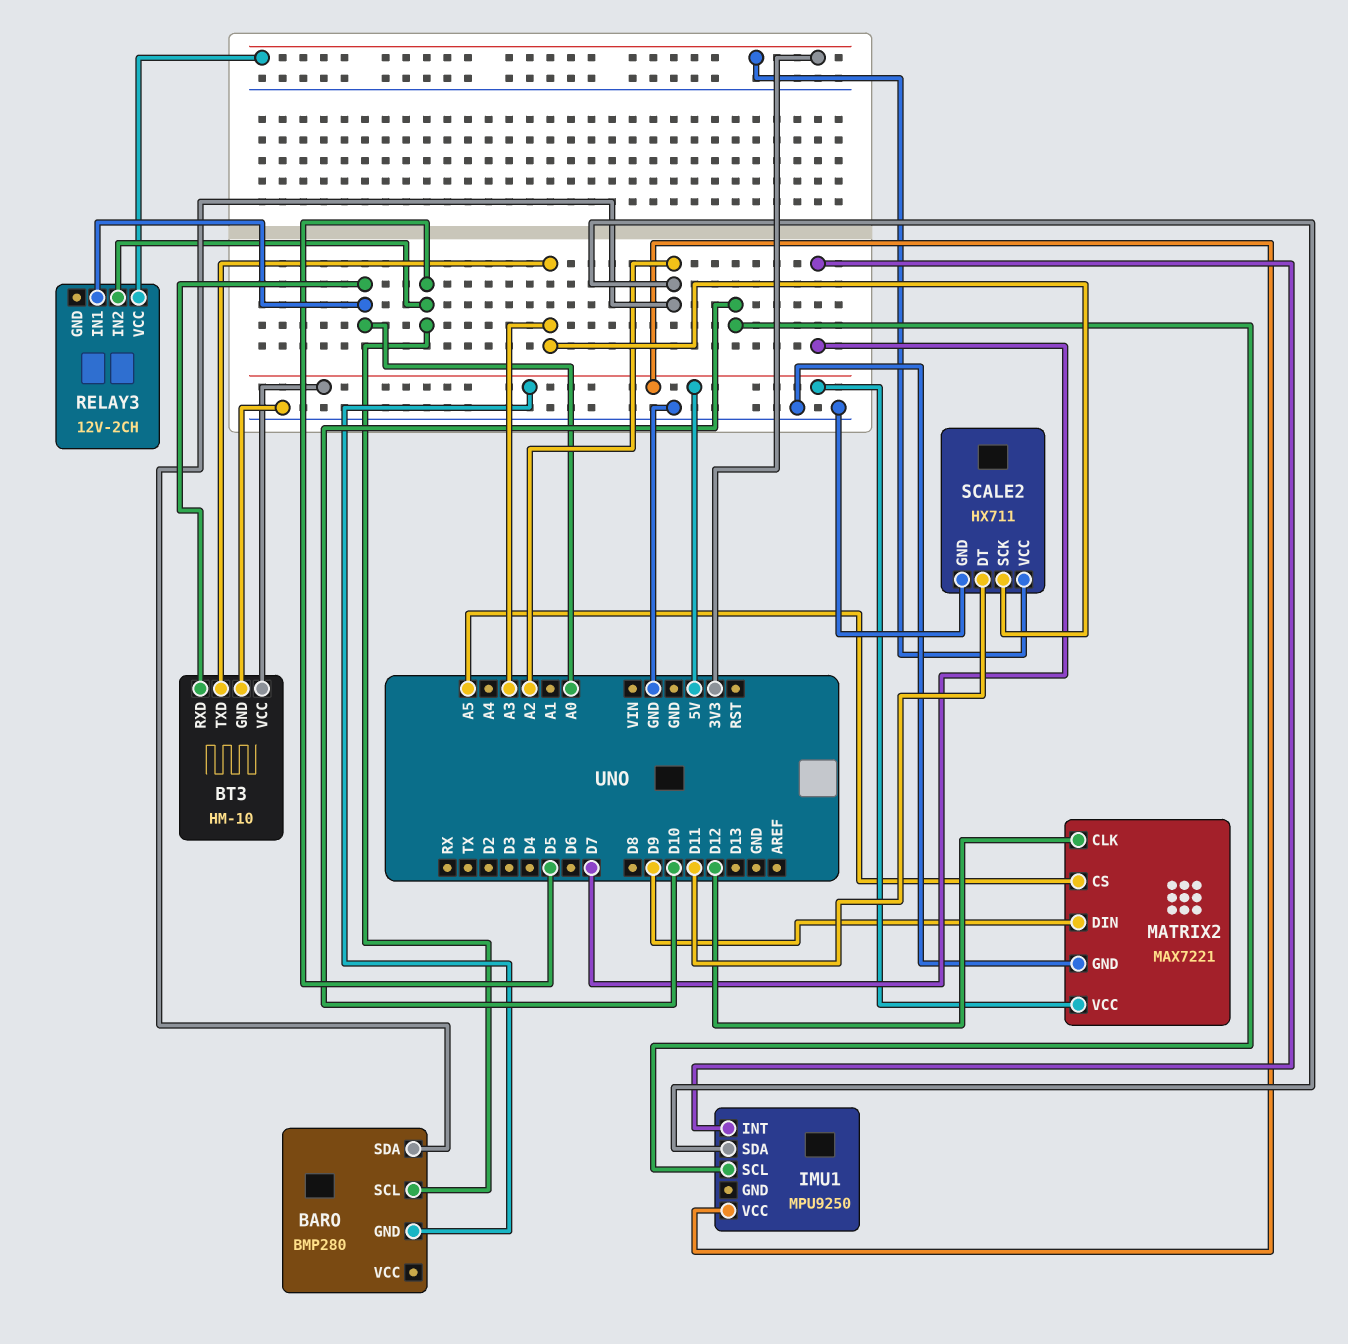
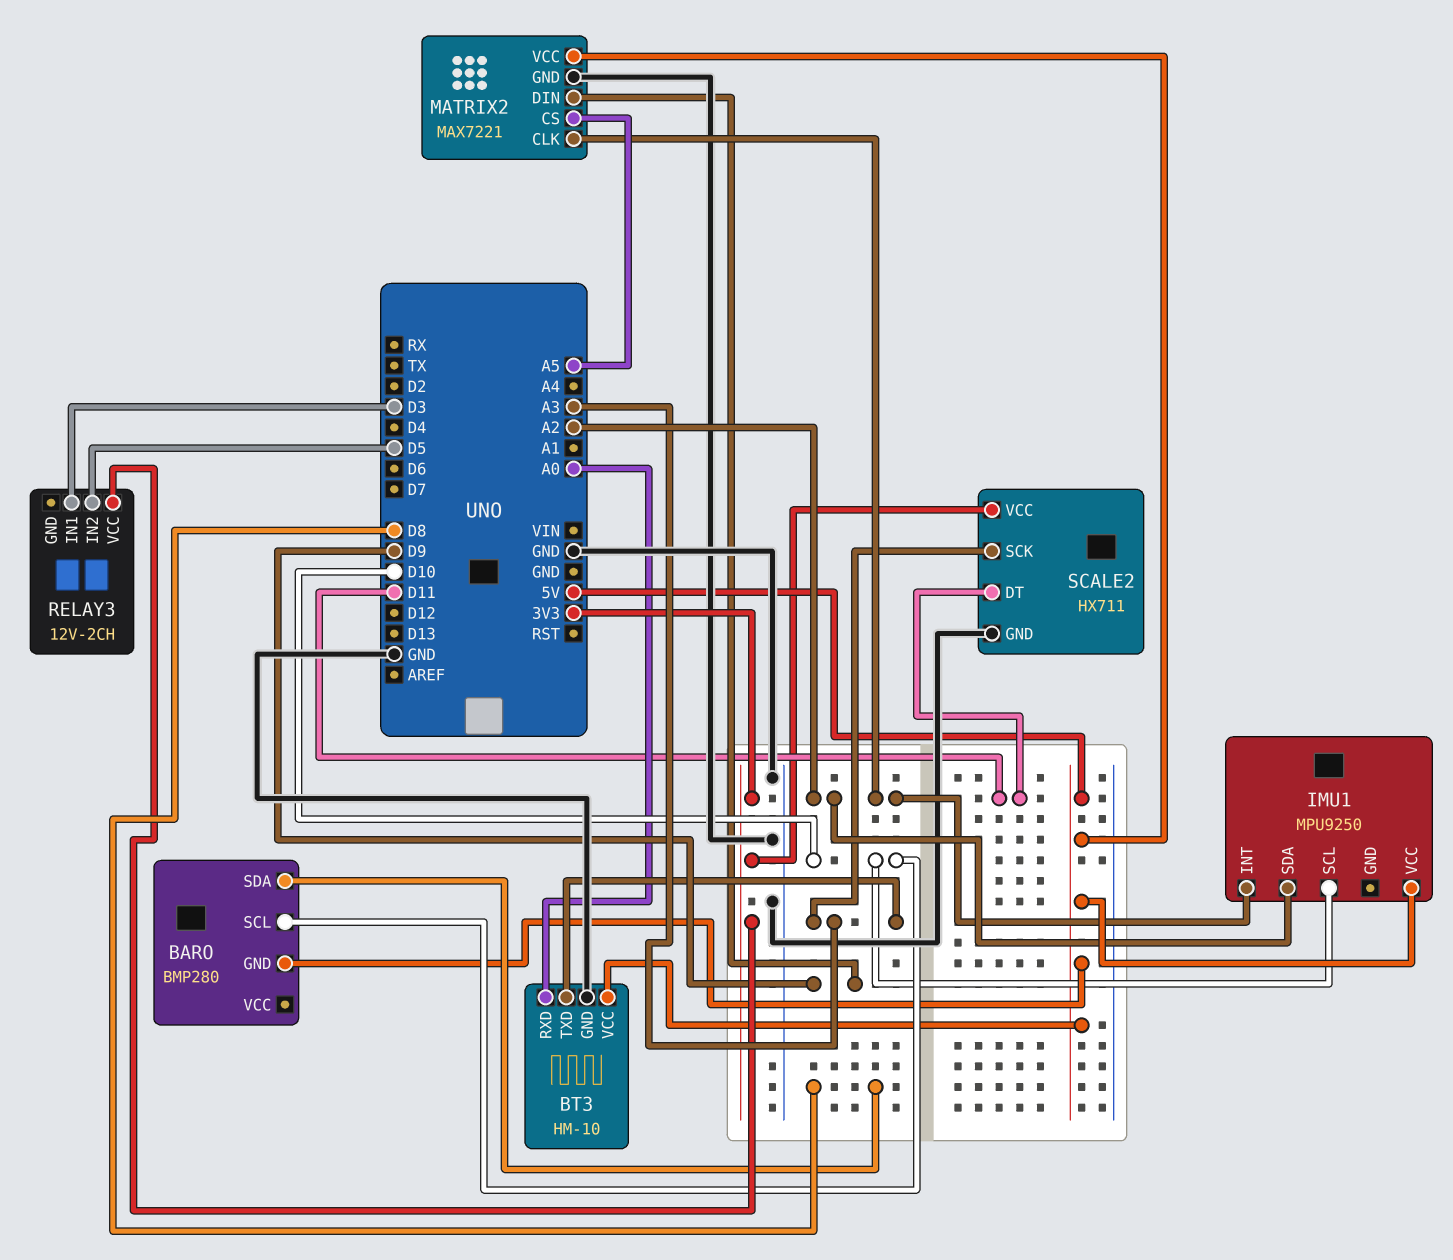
BARO pin SCL: D5 -> D10
BARO pin SDA: A2 -> D8
IMU1 pin INT: D7 -> A2
MATRIX2 pin CLK: D12 -> A2
RELAY3 pin IN1: A0 -> D3

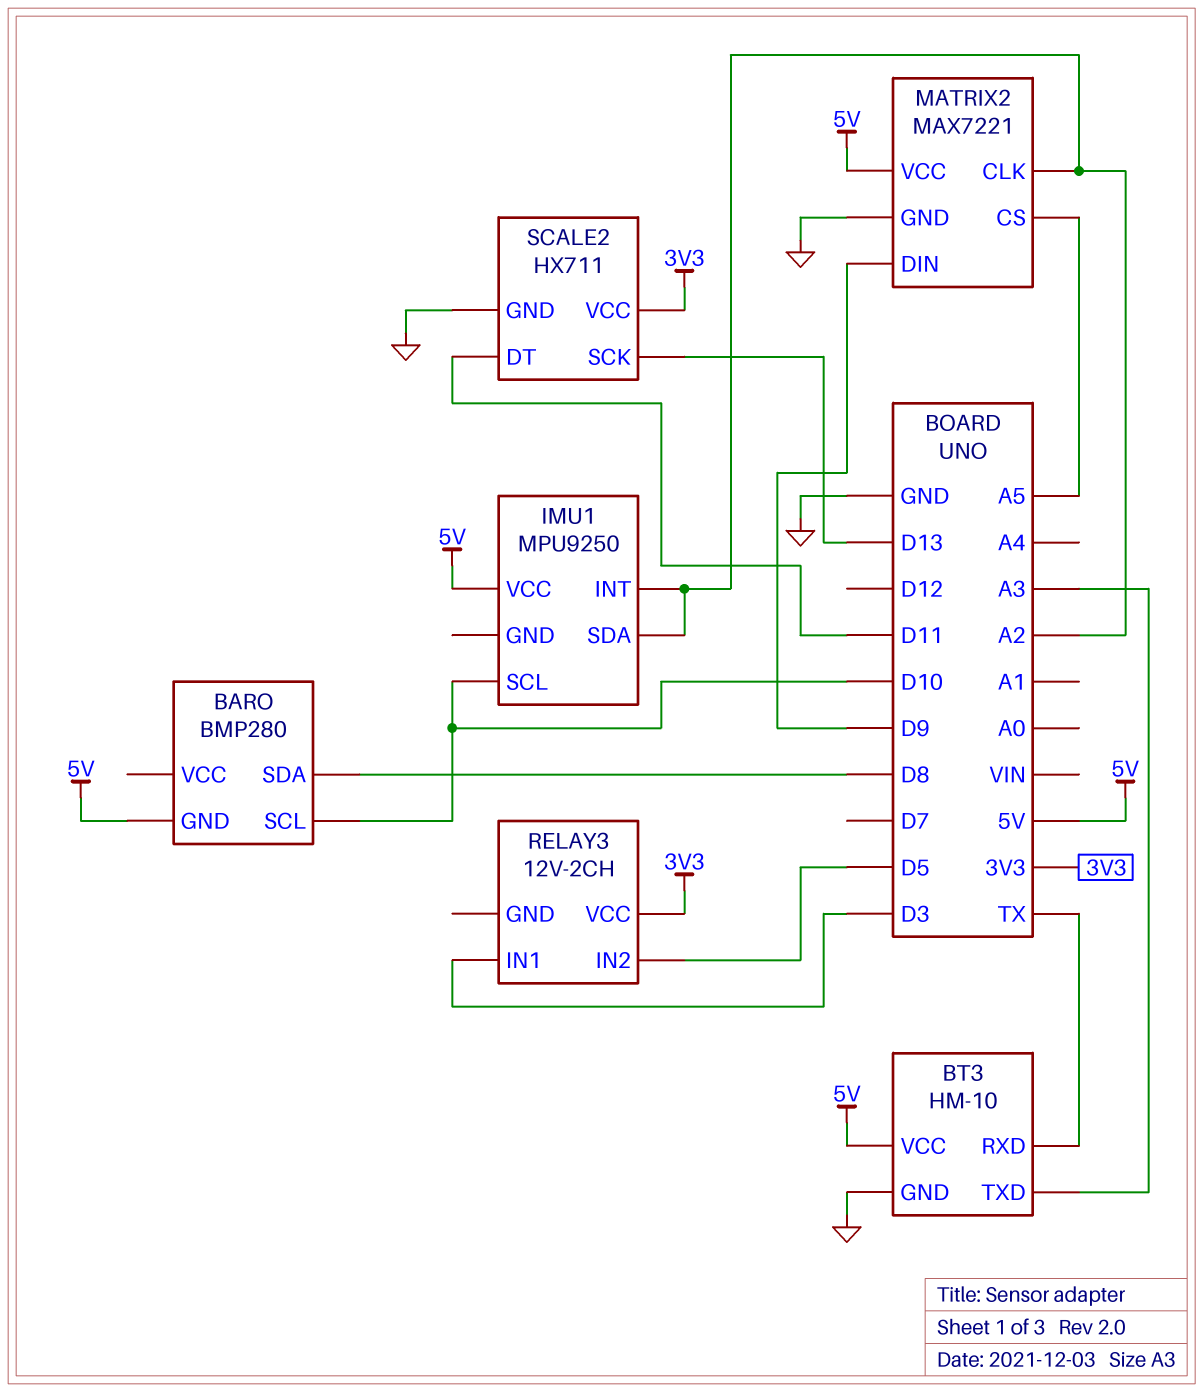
BT3 pin RXD: A0 -> TX
SCALE2 pin SCK: A3 -> D13

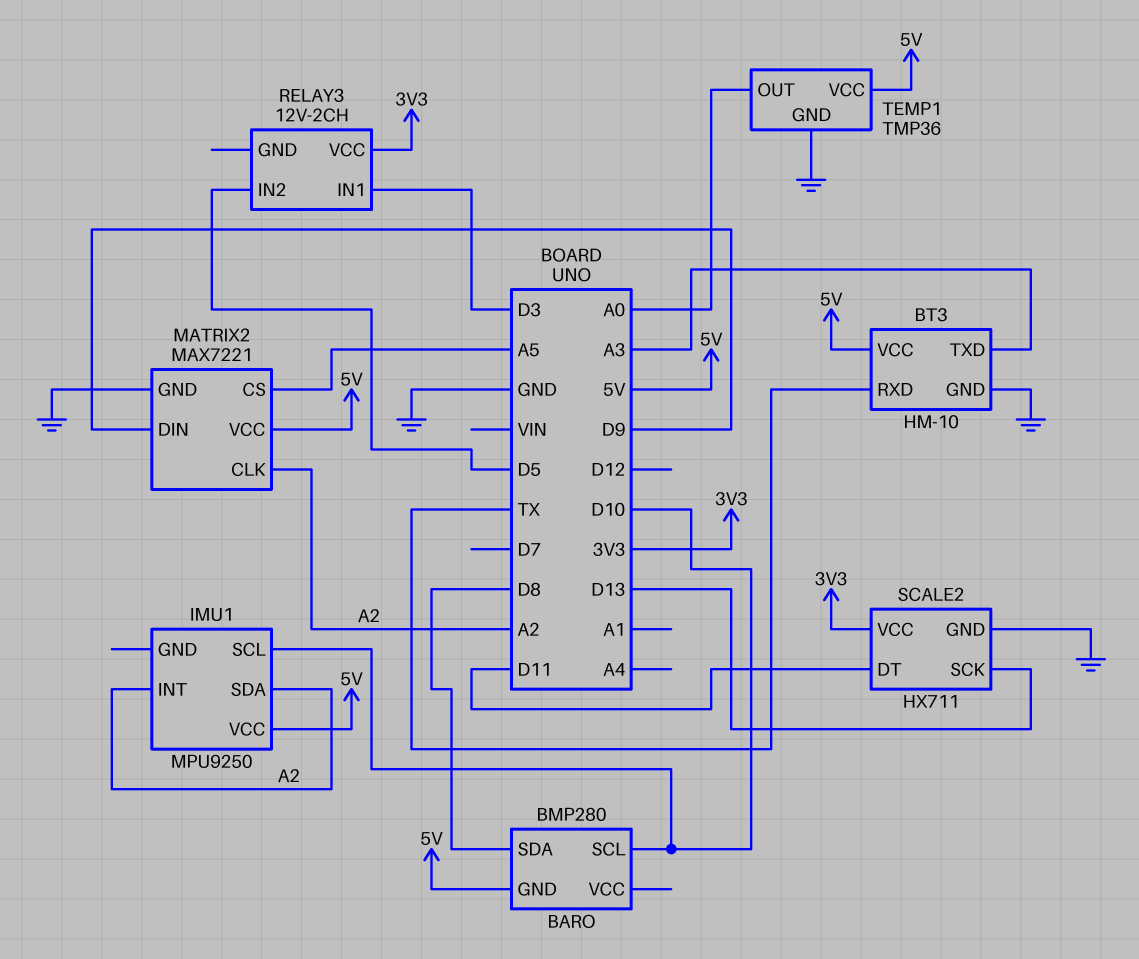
TEMP1: none -> TMP36
TEMP1 pin GND: none -> GND
TEMP1 pin OUT: none -> A0
TEMP1 pin VCC: none -> 5V

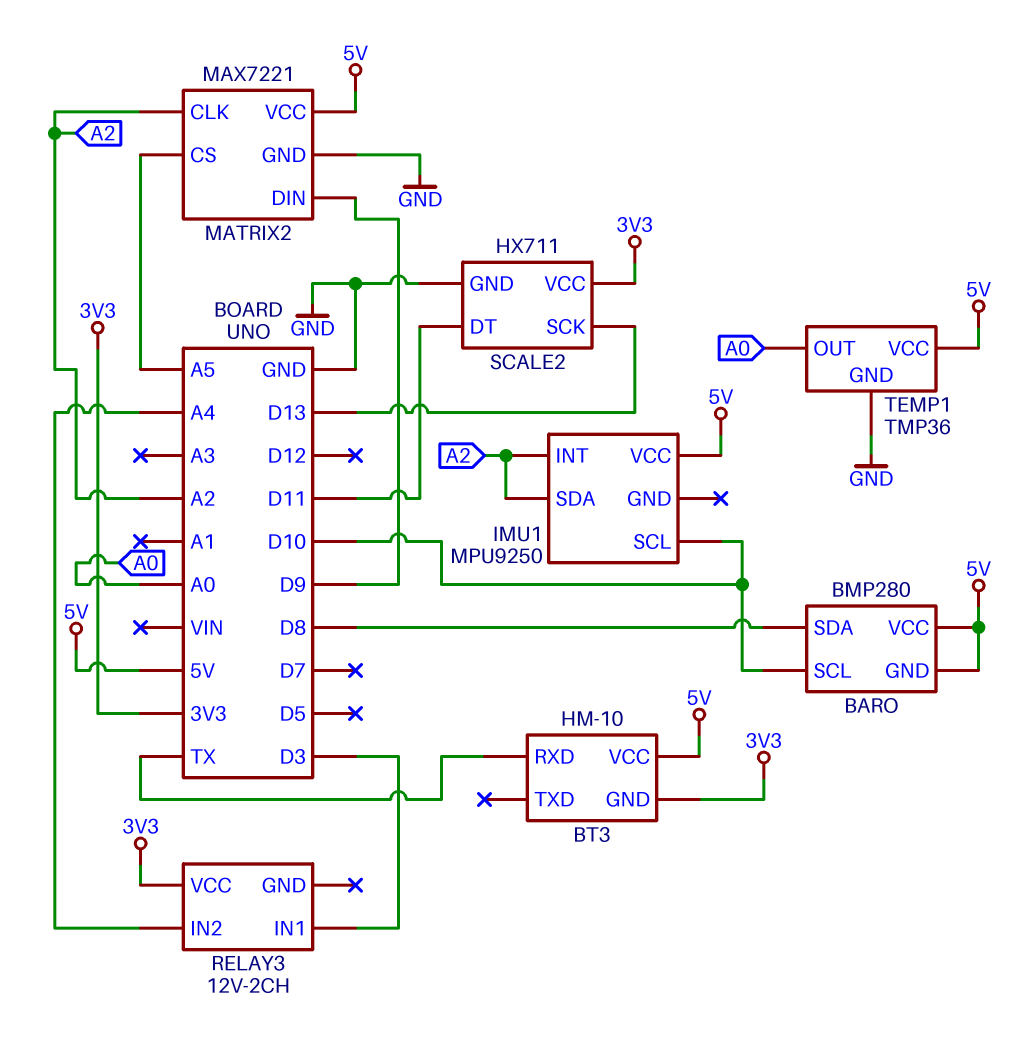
BARO pin VCC: none -> 5V
BT3 pin GND: GND -> 3V3
BT3 pin TXD: A3 -> none
RELAY3 pin IN2: D5 -> A4

